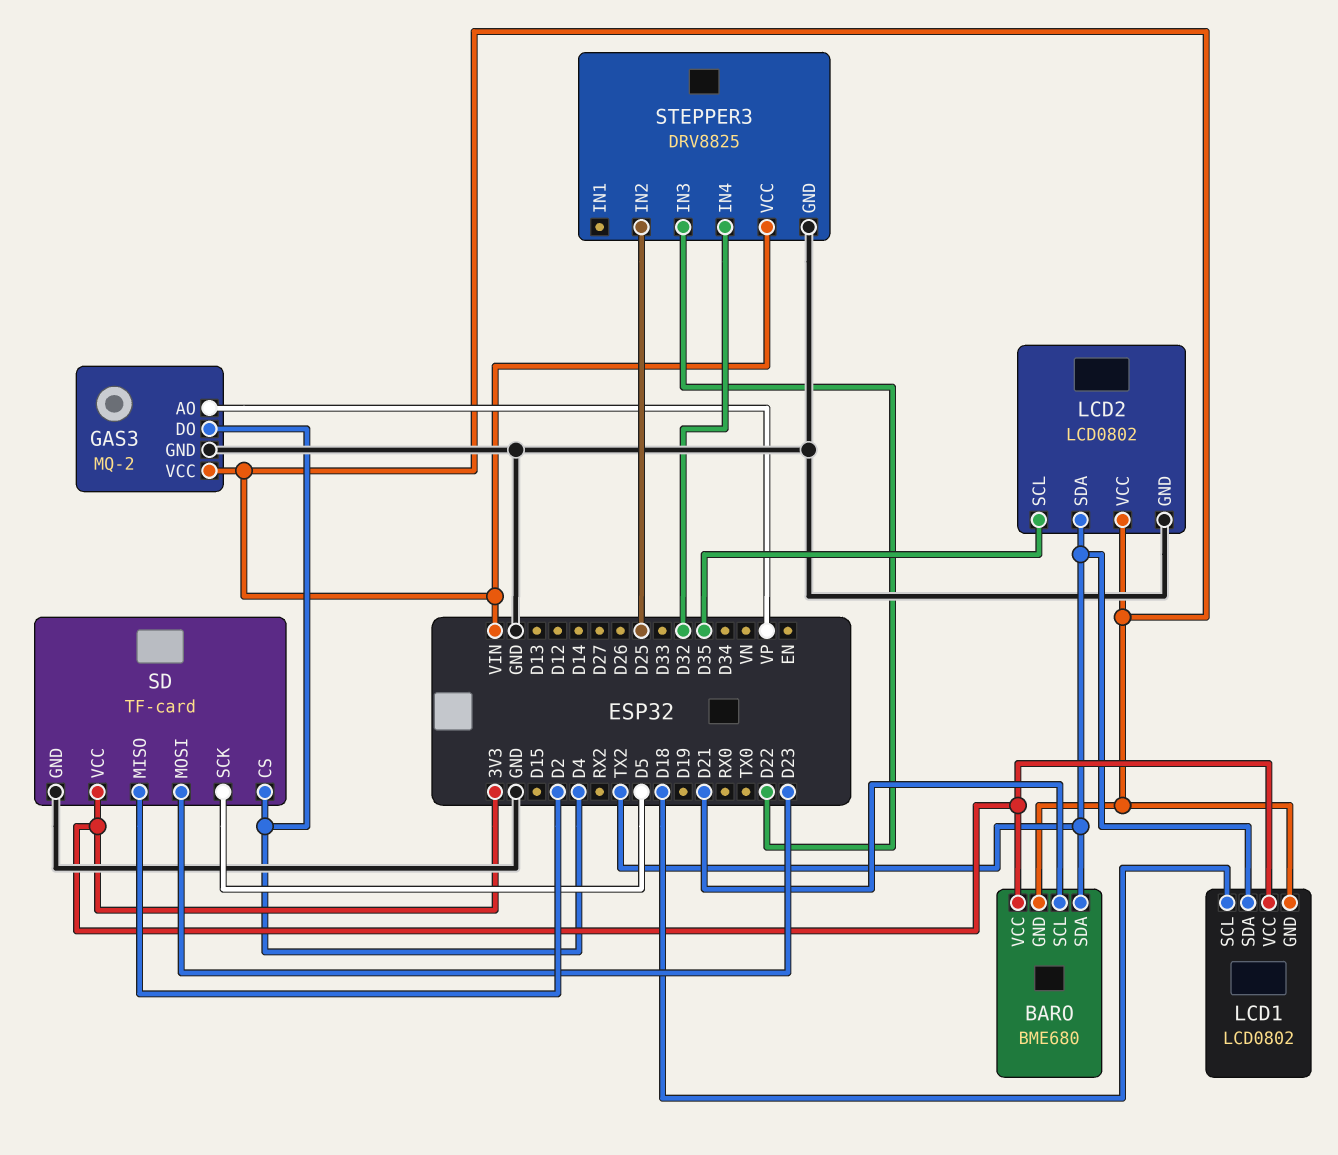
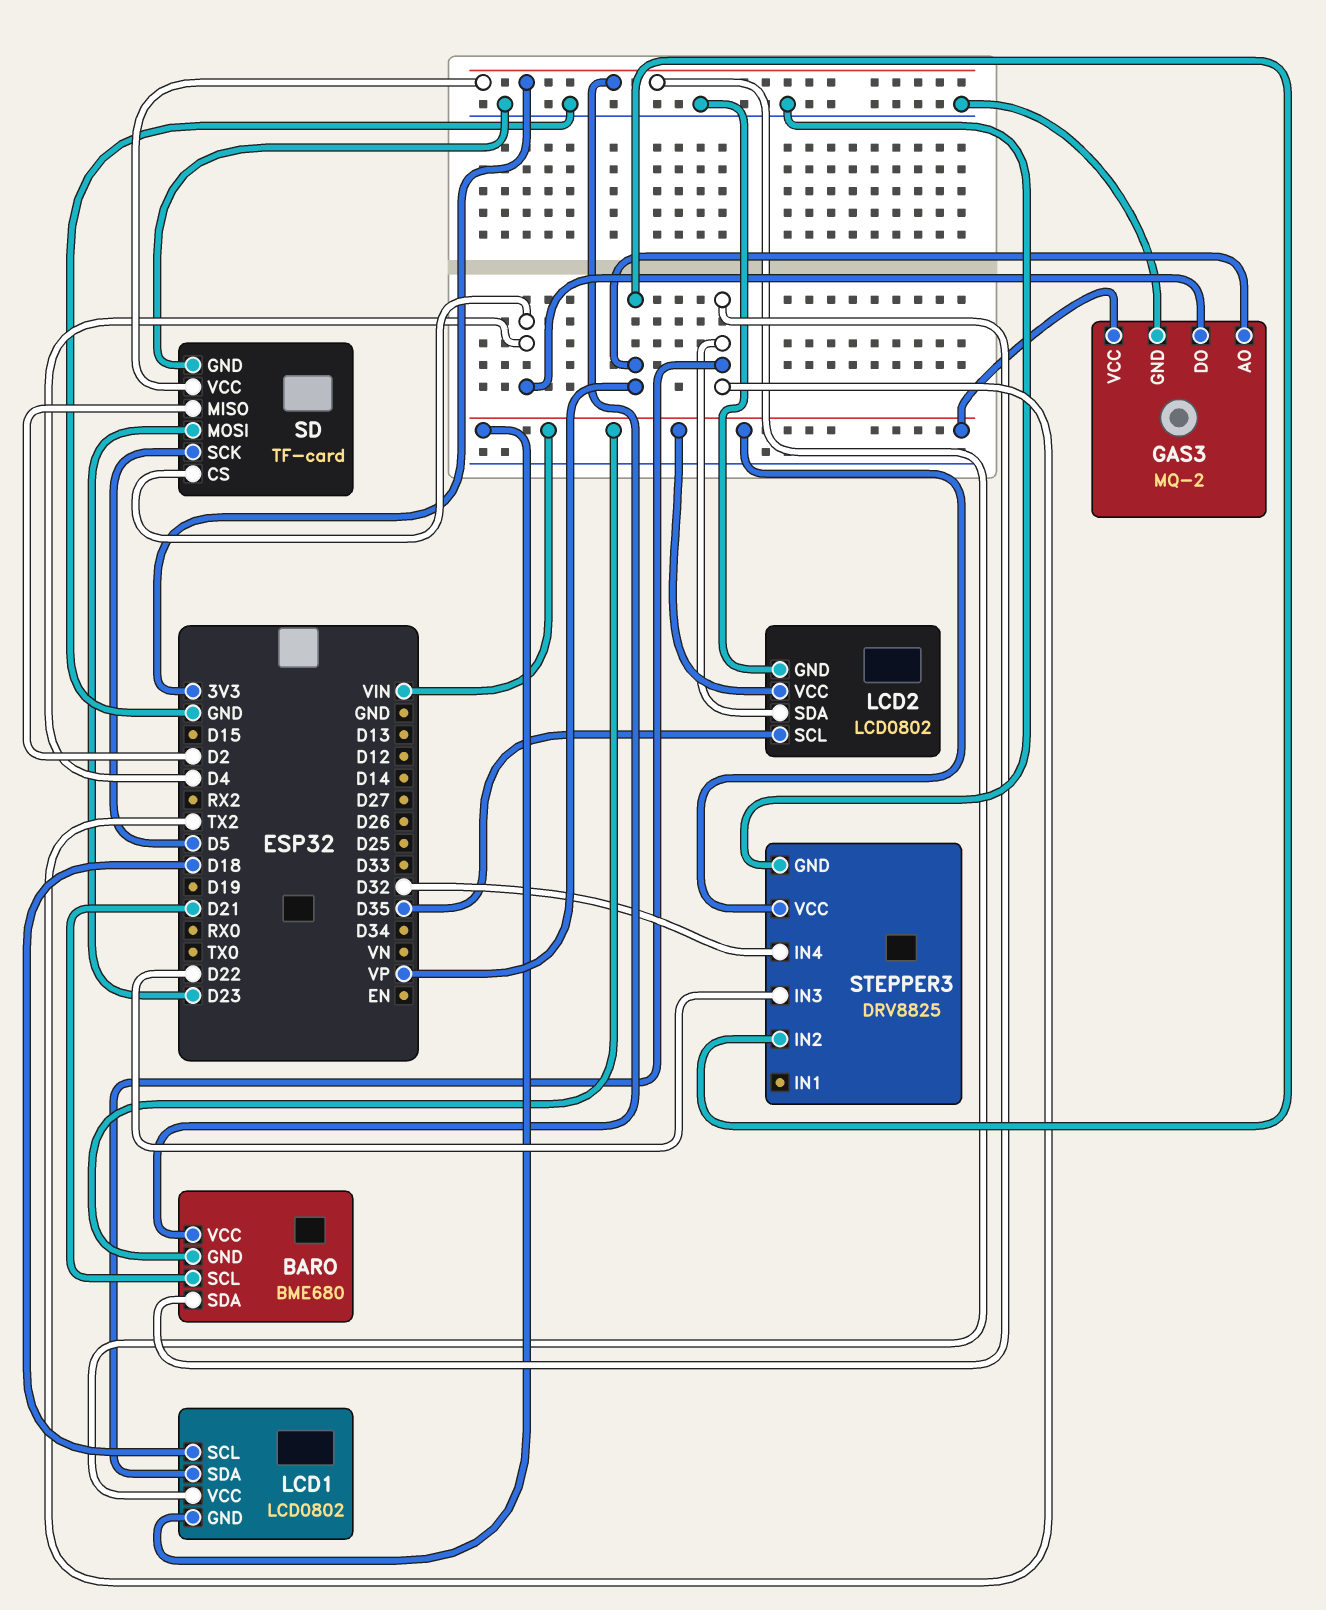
STEPPER3 pin IN2: D25 -> VP

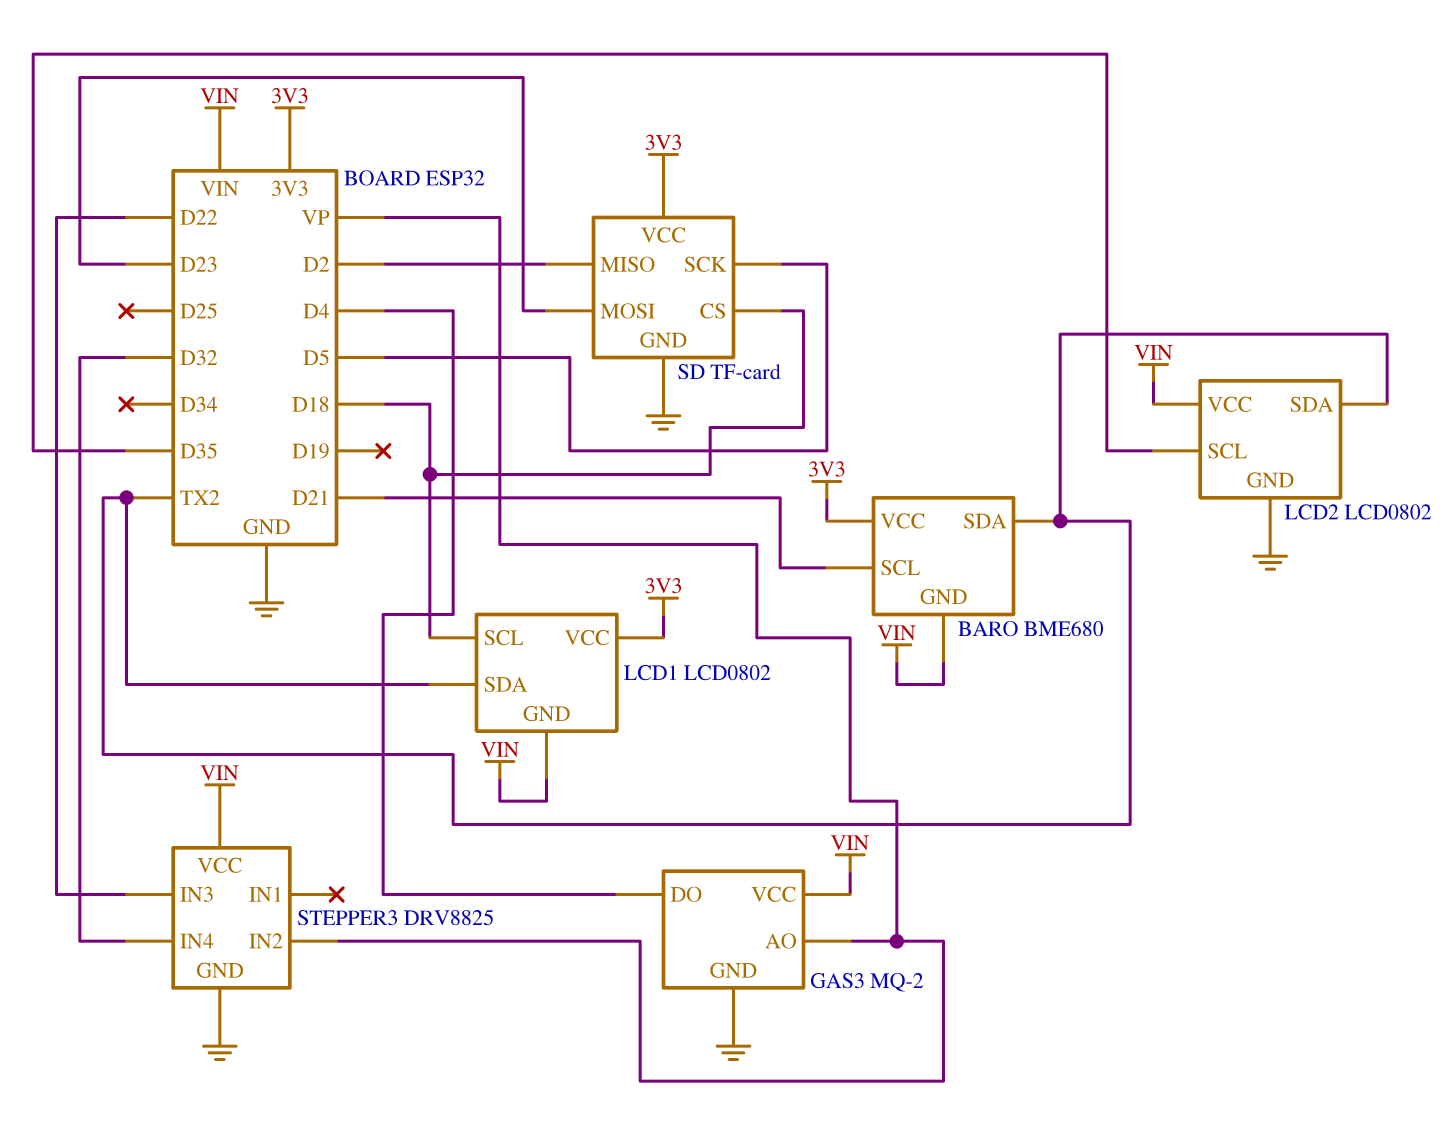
SD pin CS: D4 -> D18

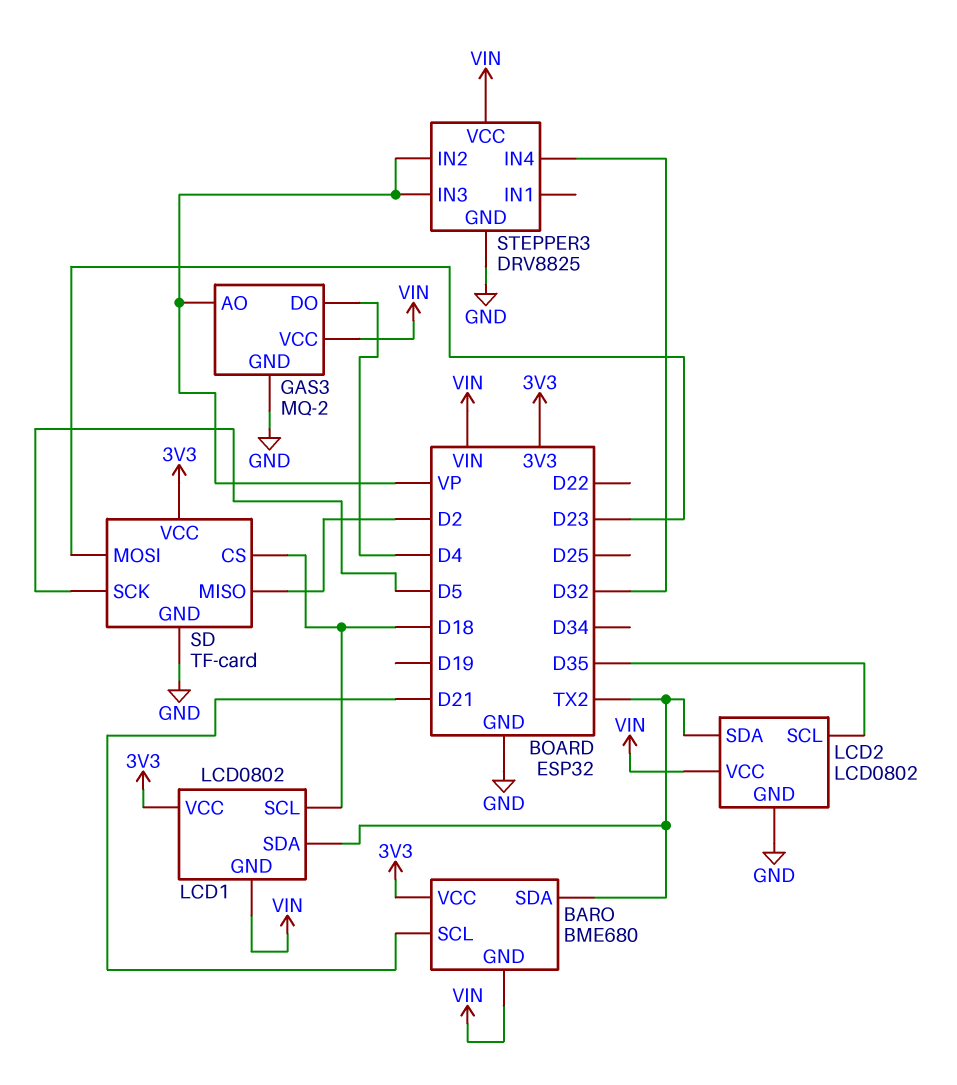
STEPPER3 pin IN3: D22 -> VP

